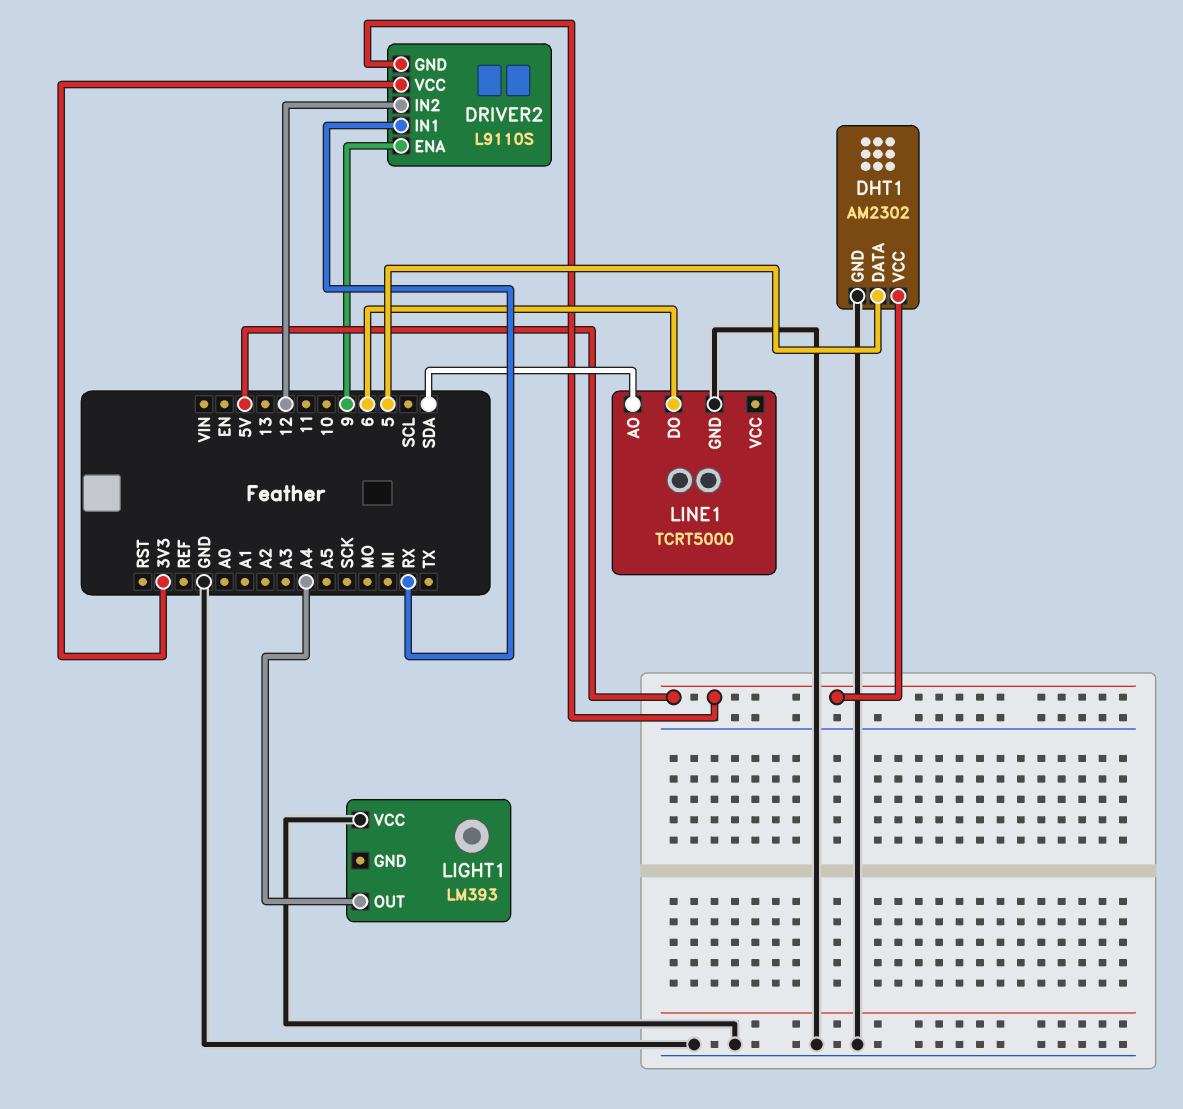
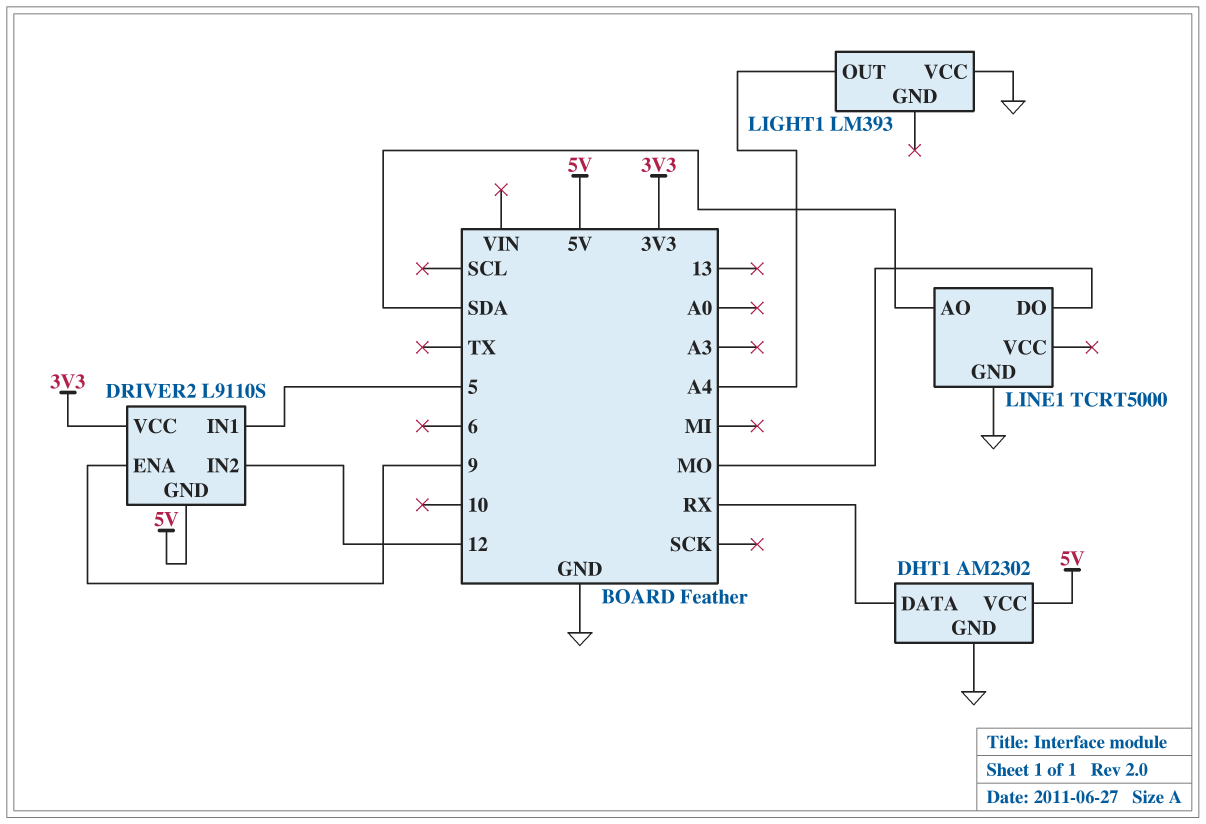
DHT1 pin DATA: 5 -> RX
DRIVER2 pin IN1: RX -> 5
LINE1 pin DO: 6 -> MO

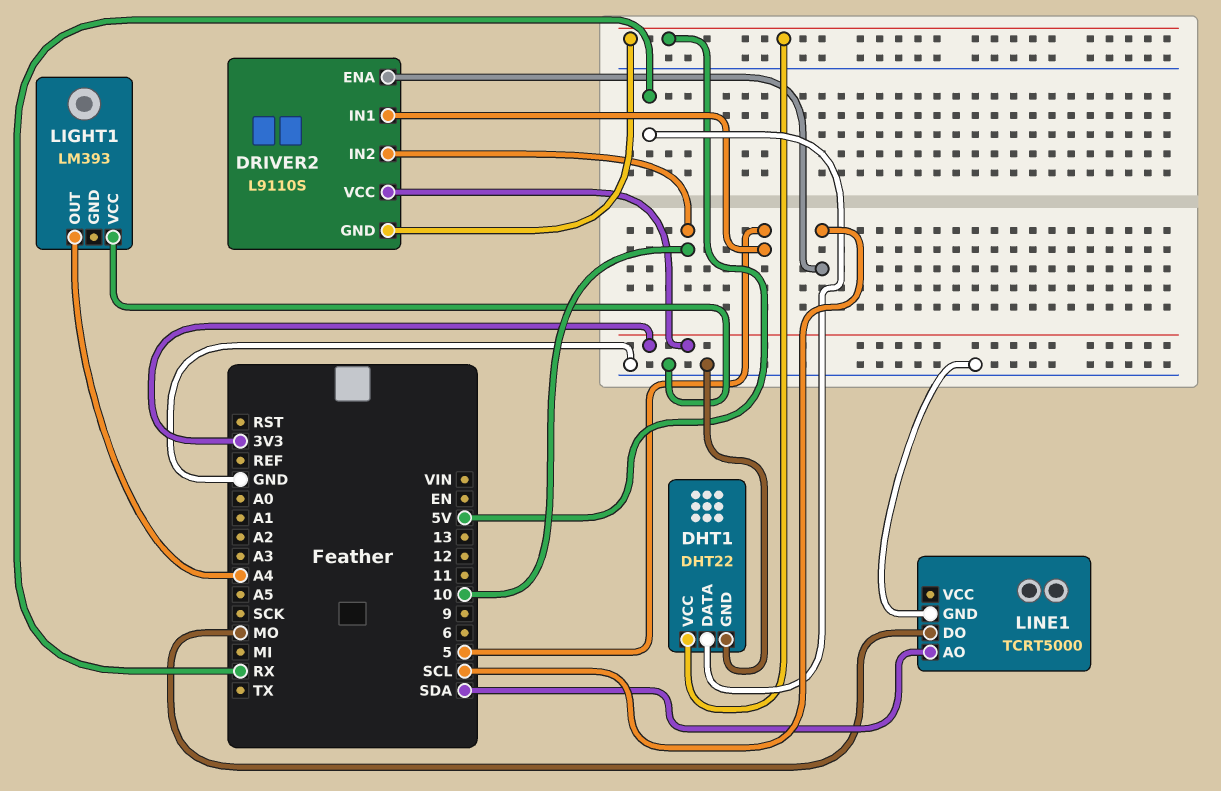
DHT1: AM2302 -> DHT22
DRIVER2 pin ENA: 9 -> SCL
DRIVER2 pin IN2: 12 -> 10

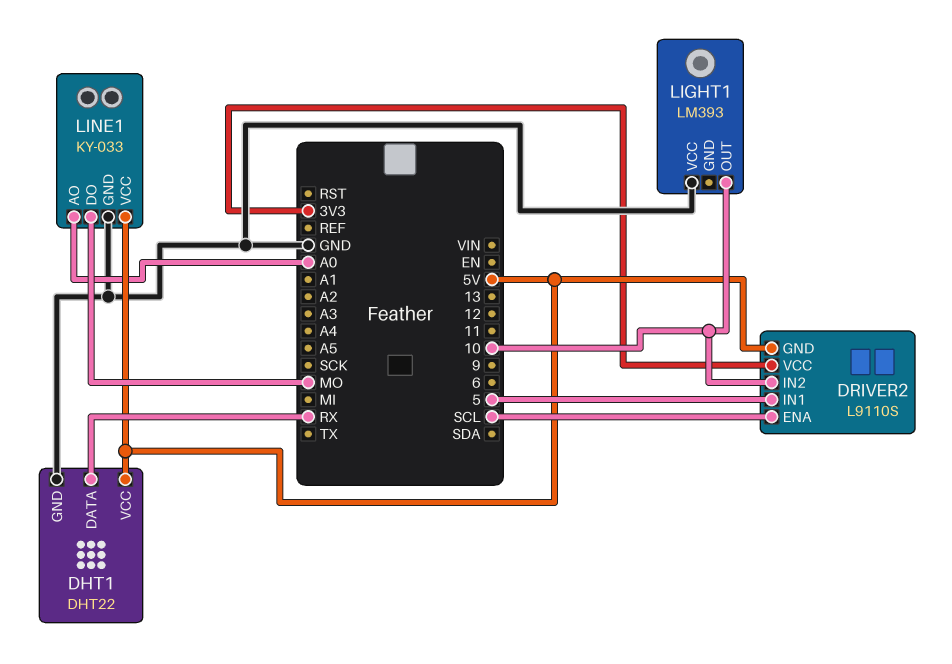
LIGHT1 pin OUT: A4 -> 10
LINE1: TCRT5000 -> KY-033
LINE1 pin AO: SDA -> A0
LINE1 pin VCC: none -> 5V

